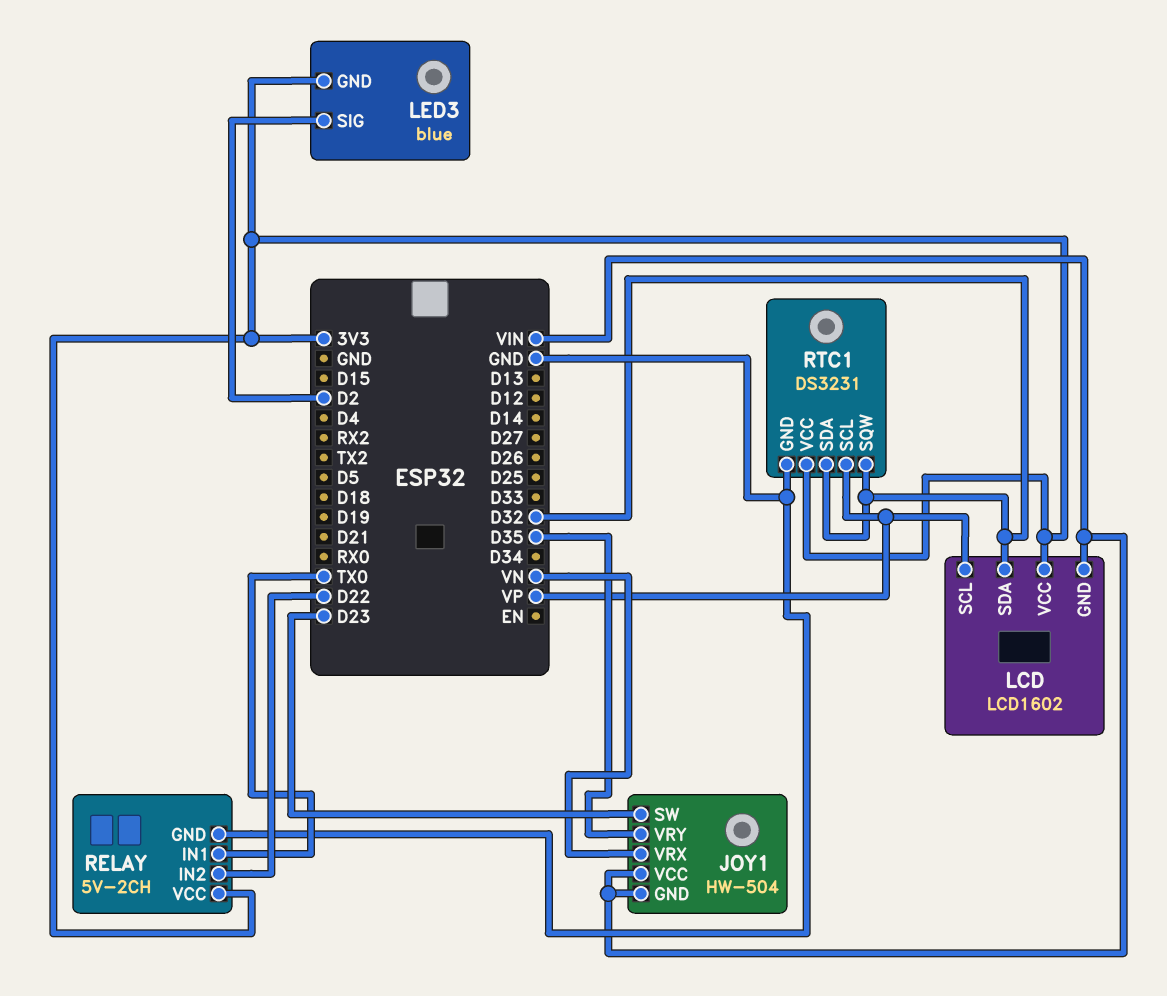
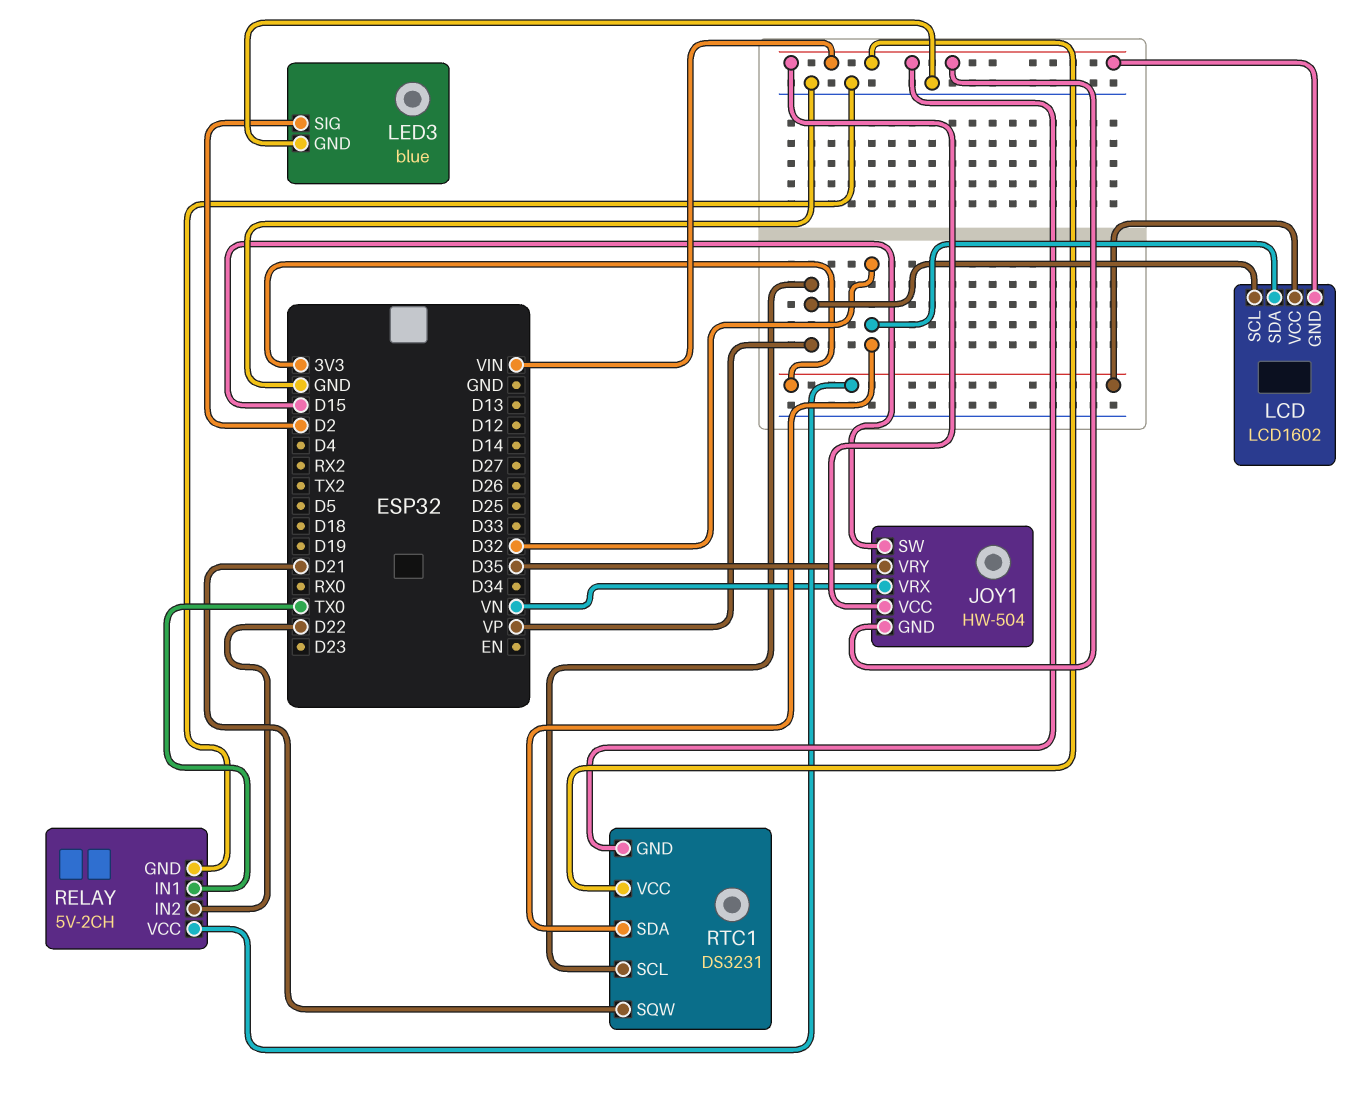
JOY1 pin SW: D23 -> D15
LED3 pin GND: 3V3 -> GND
RTC1 pin GND: GND -> VIN
RTC1 pin SQW: D32 -> D21
RTC1 pin VCC: 3V3 -> VIN

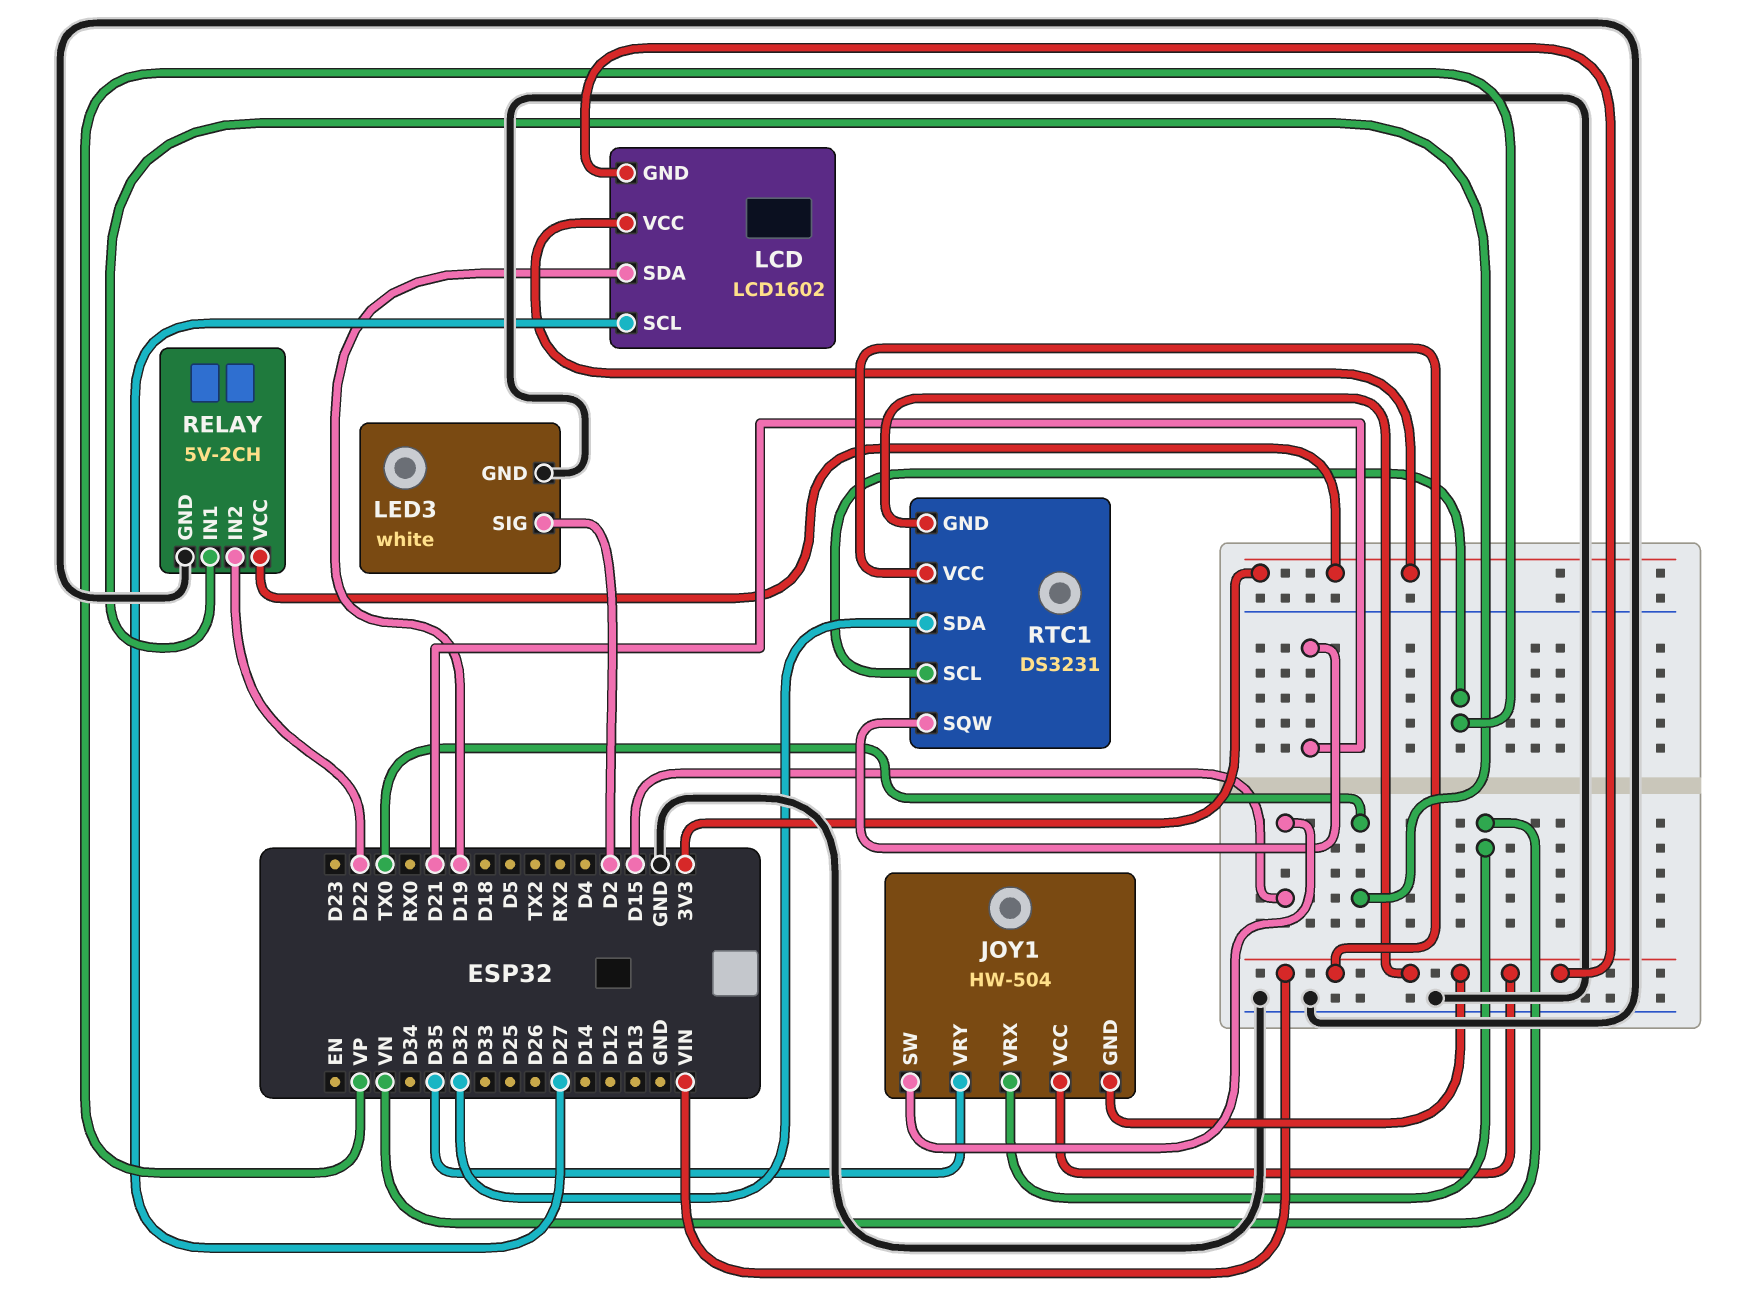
LCD pin SCL: VP -> D27
LCD pin SDA: D32 -> D19
LED3: blue -> white

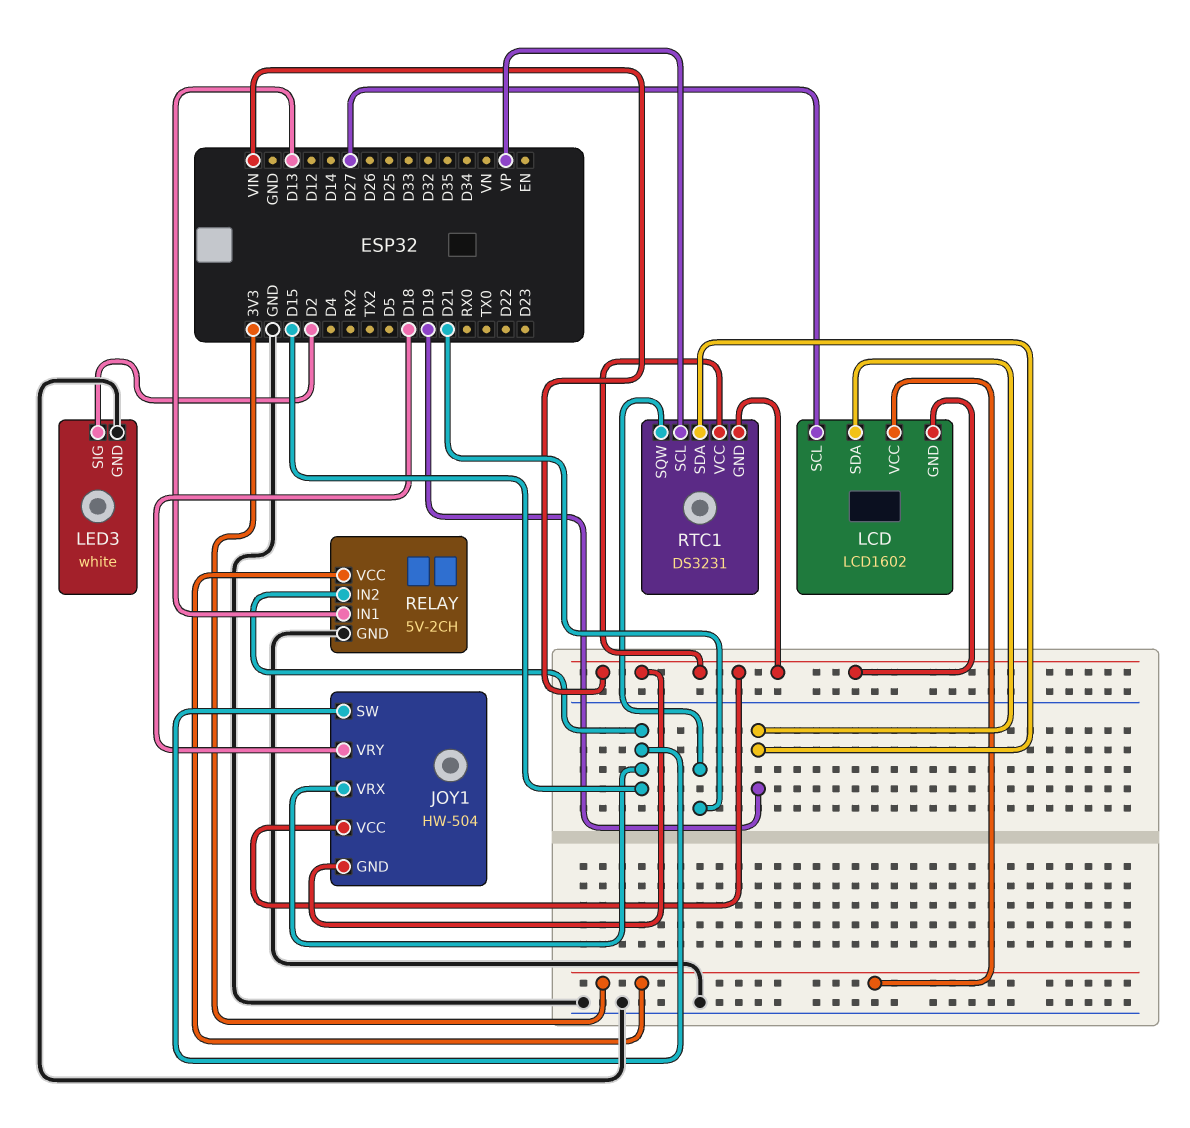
JOY1 pin VRX: VN -> D15
JOY1 pin VRY: D35 -> D18
RELAY pin IN1: TX0 -> D13
RELAY pin IN2: D22 -> D15
RTC1 pin SDA: D32 -> D19

